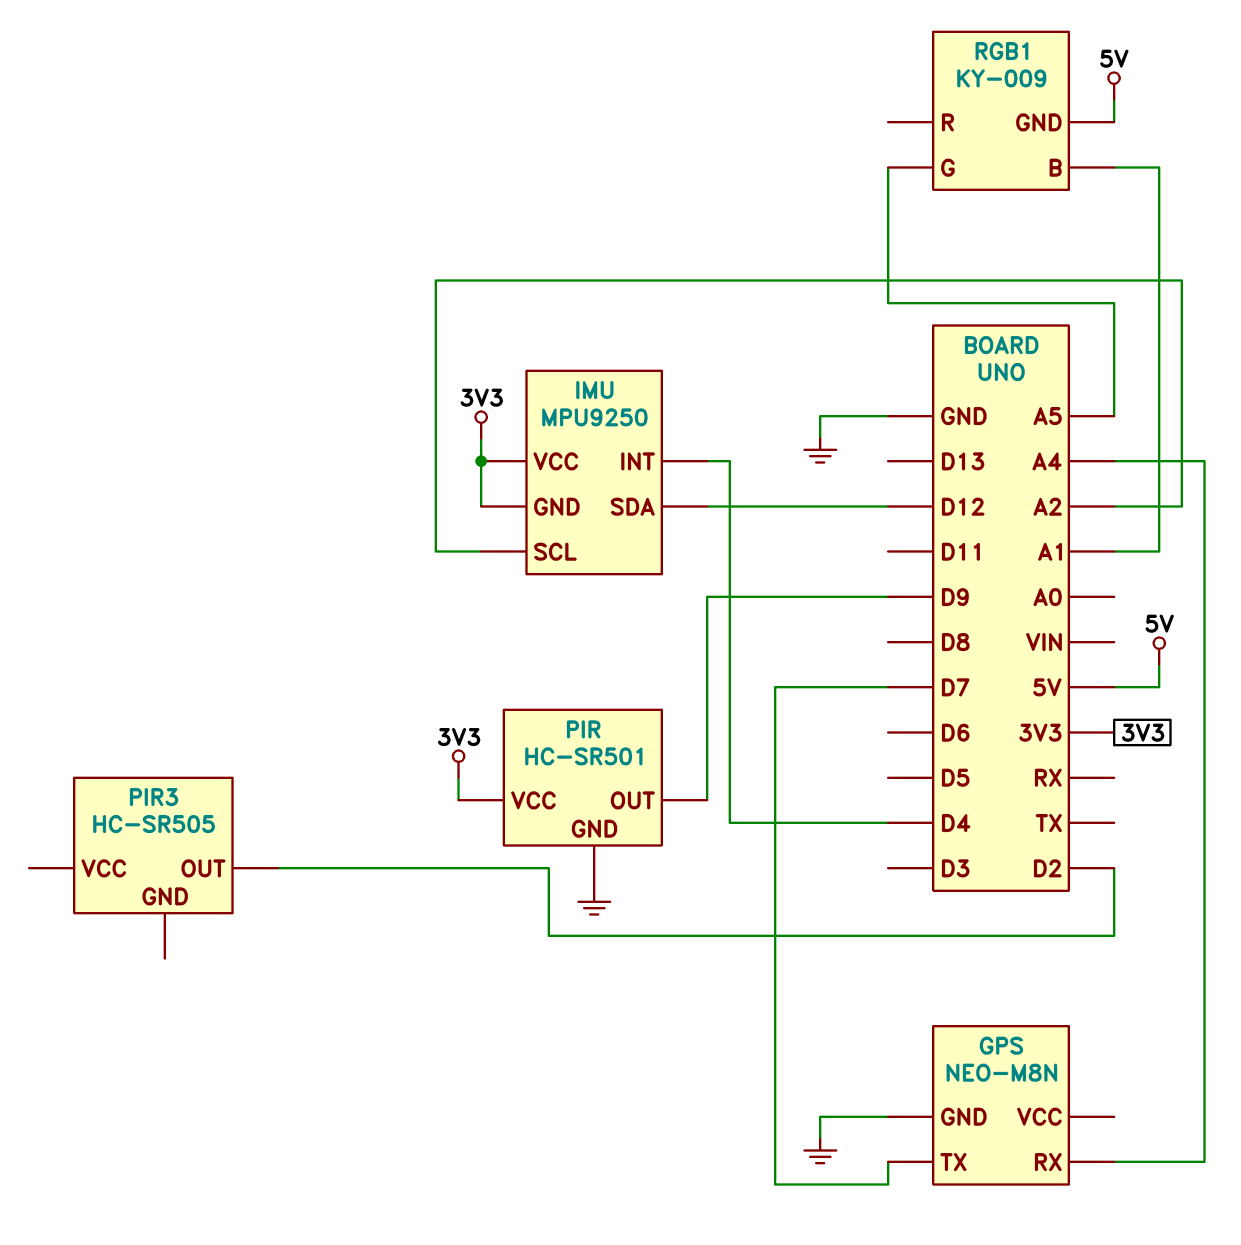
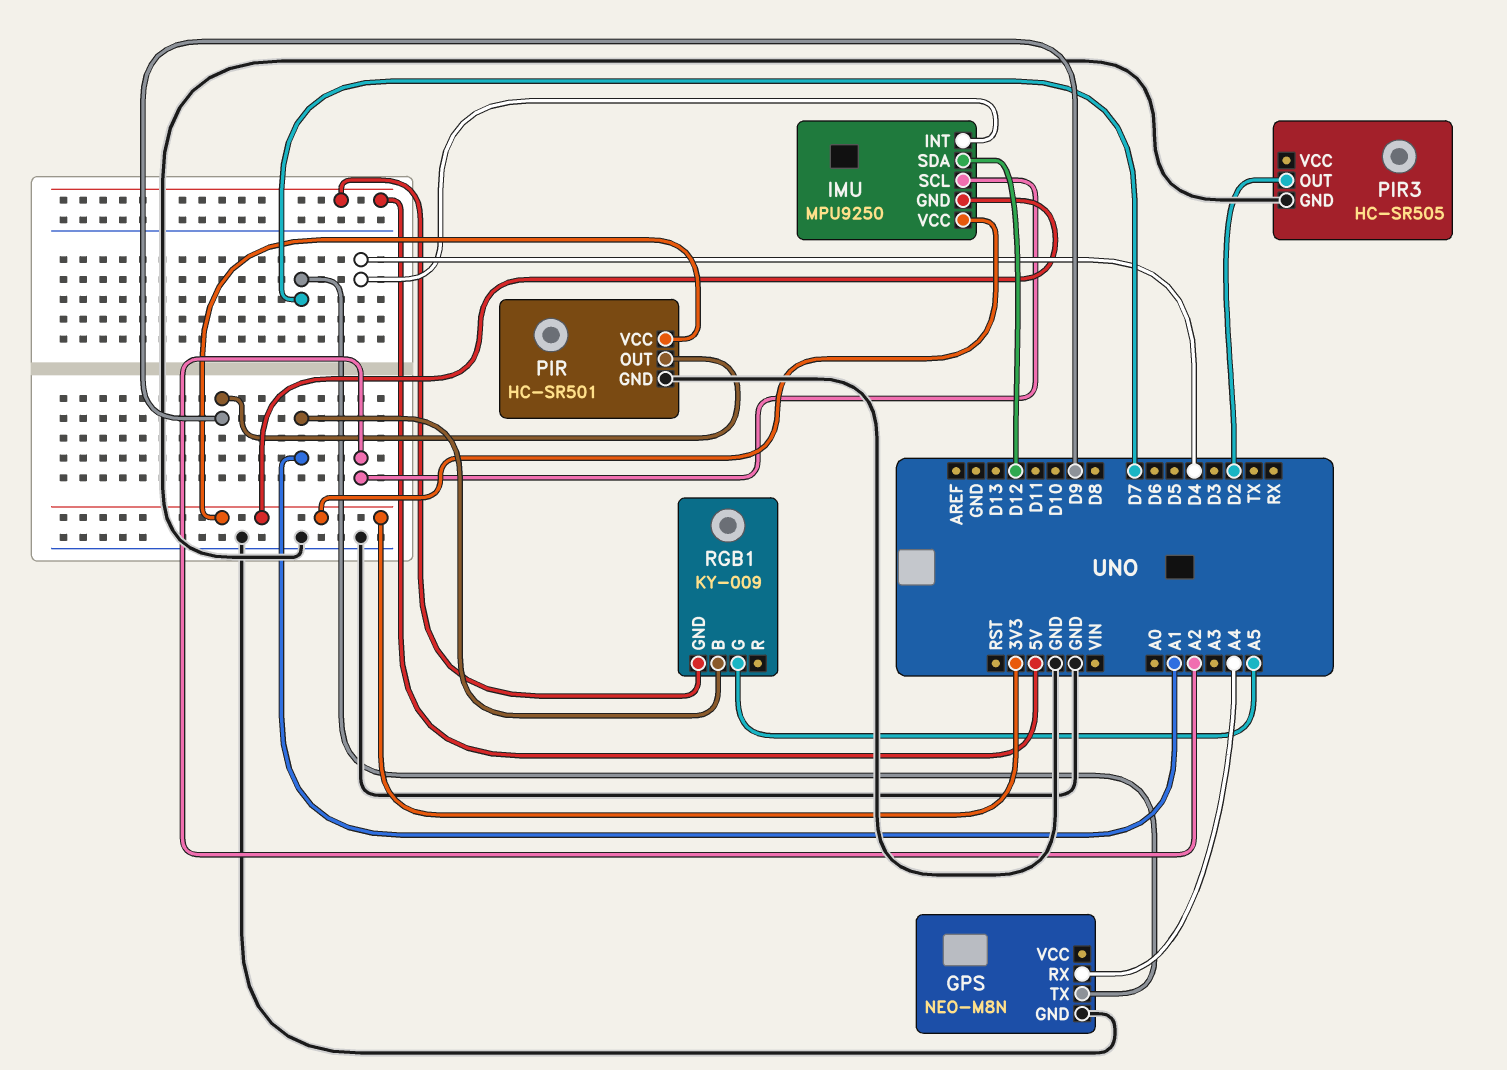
PIR3 pin GND: none -> GND

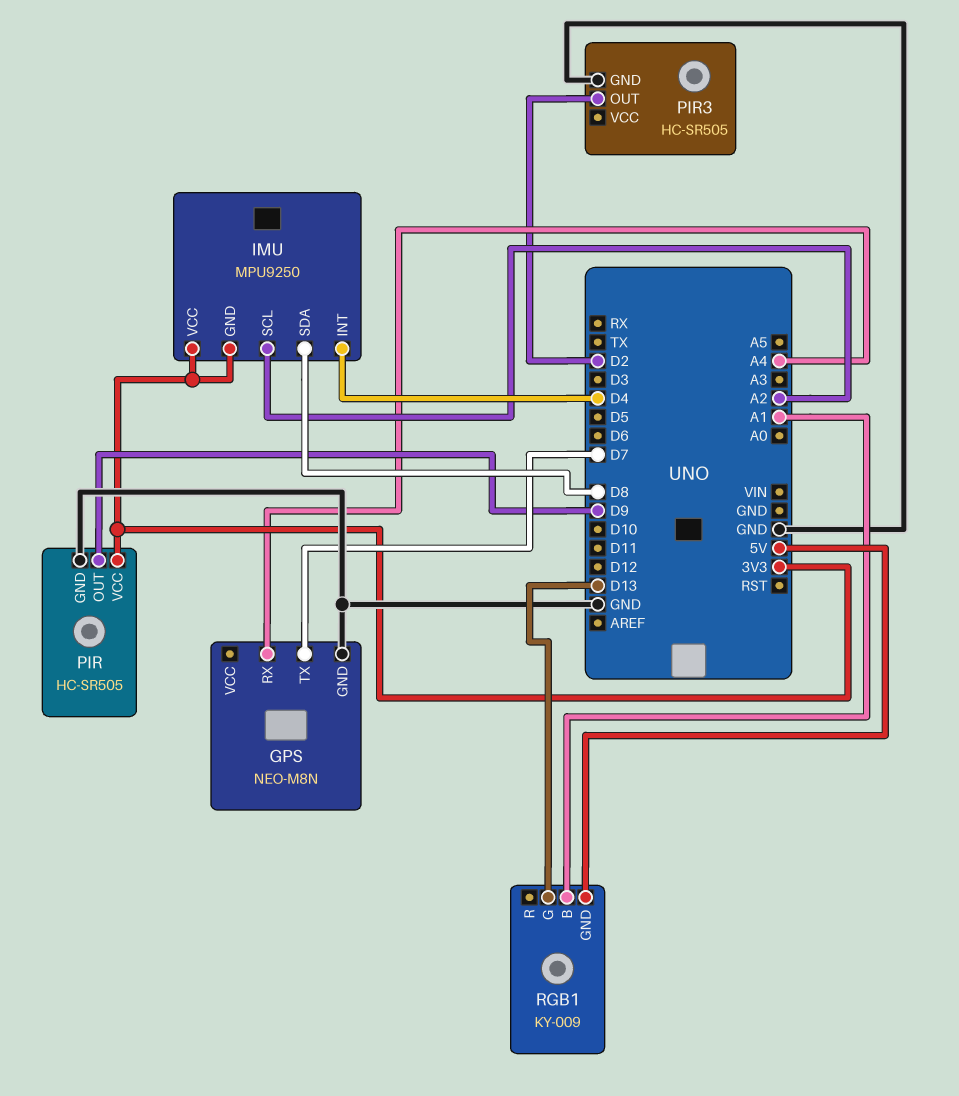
IMU pin SDA: D12 -> D8
PIR: HC-SR501 -> HC-SR505
RGB1 pin G: A5 -> D13

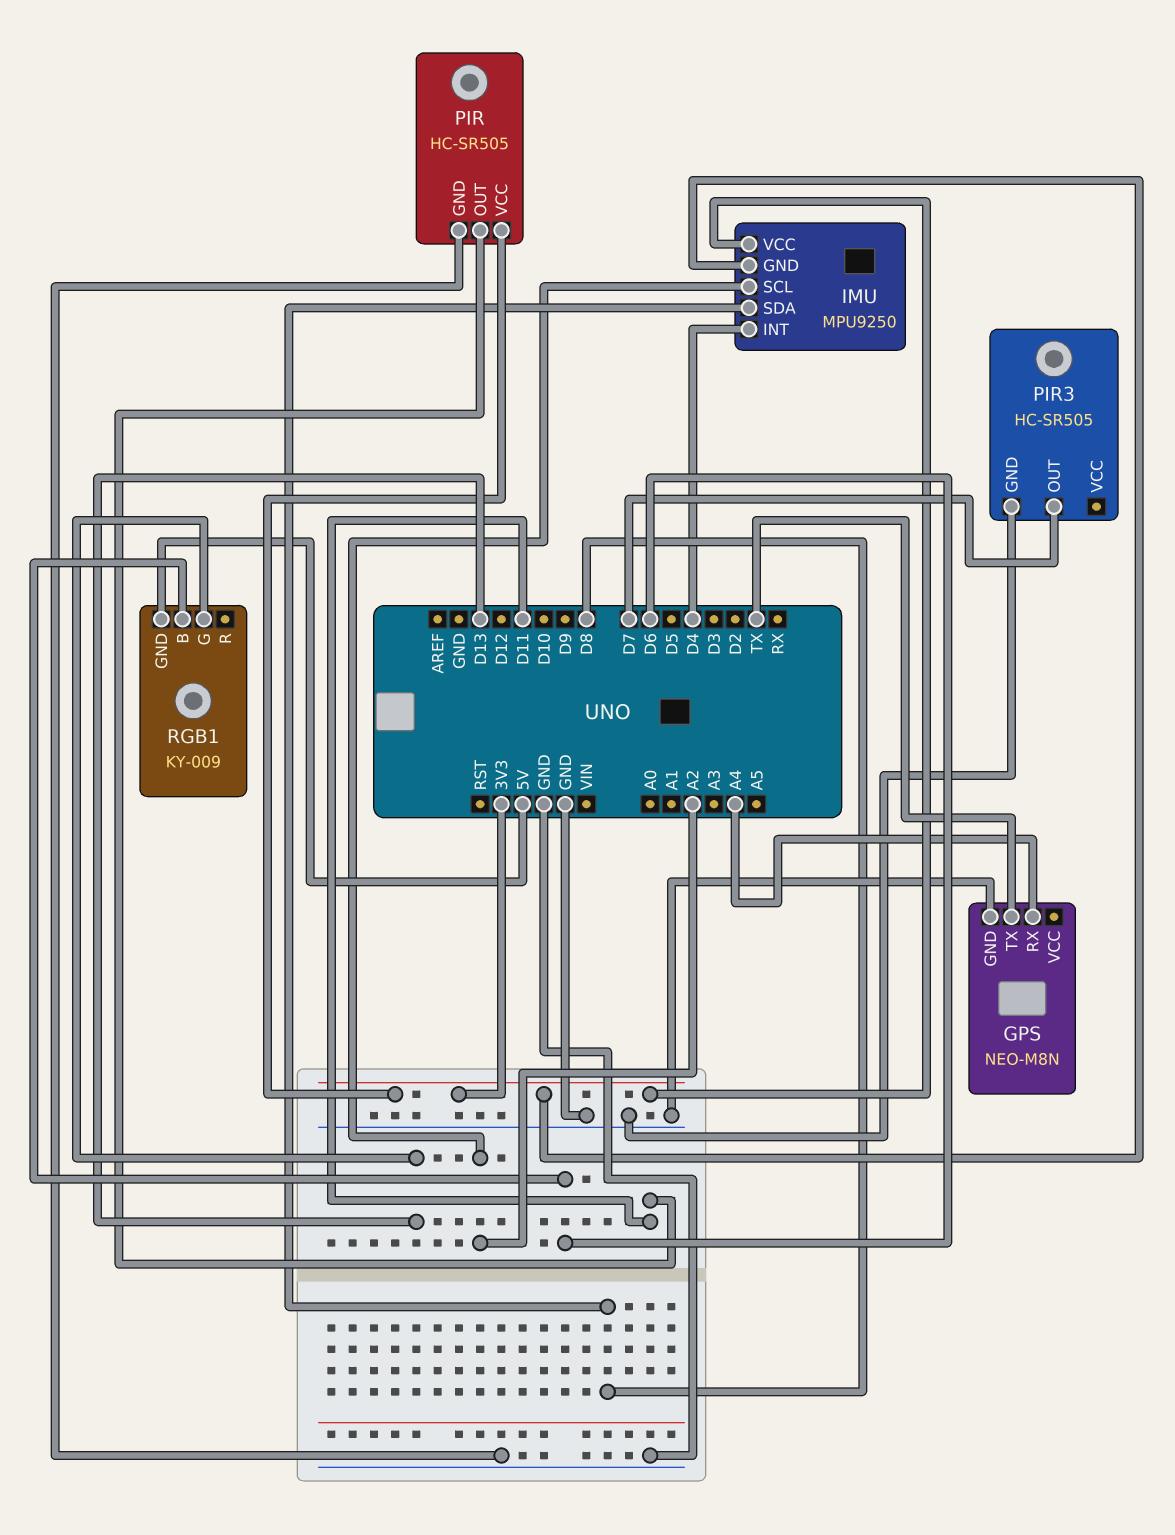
GPS pin TX: D7 -> TX
PIR pin OUT: D9 -> D11
PIR3 pin OUT: D2 -> D7
RGB1 pin B: A1 -> D6

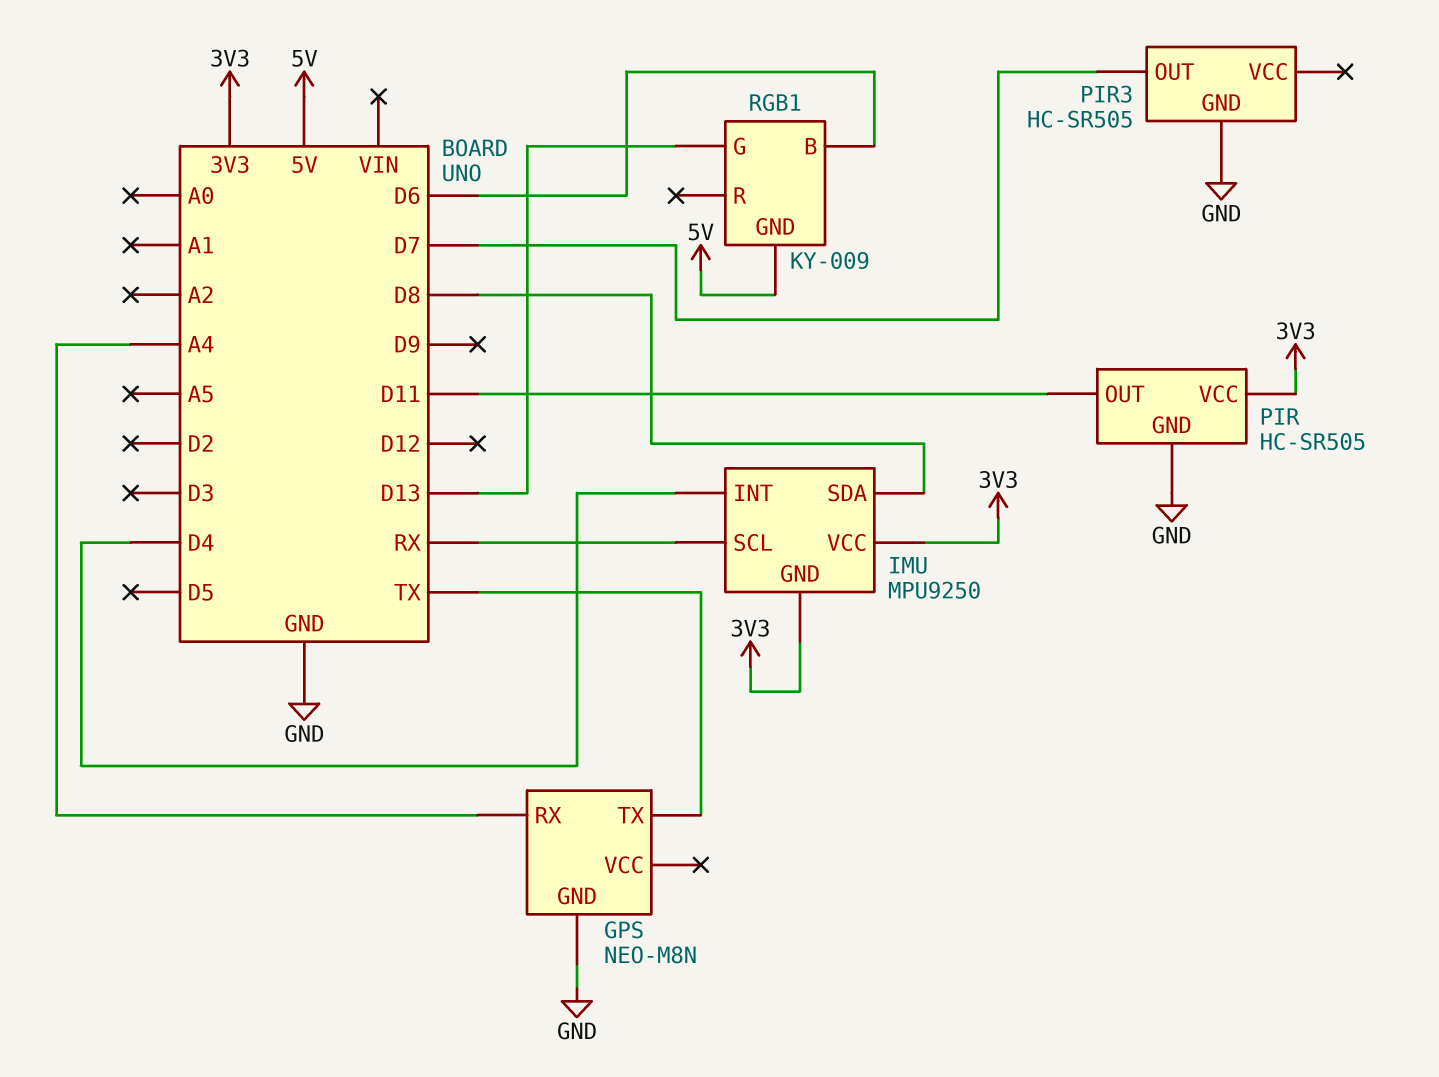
IMU pin SCL: A2 -> RX

